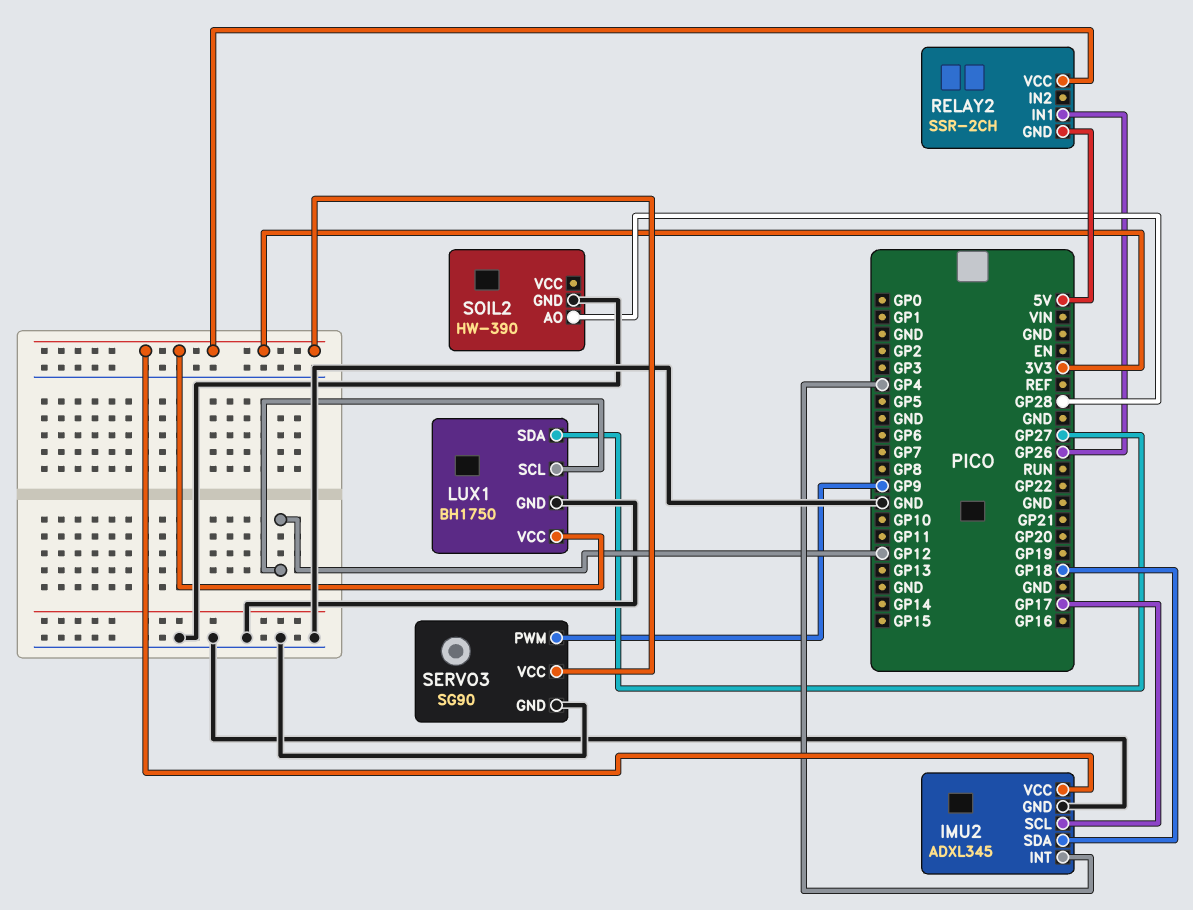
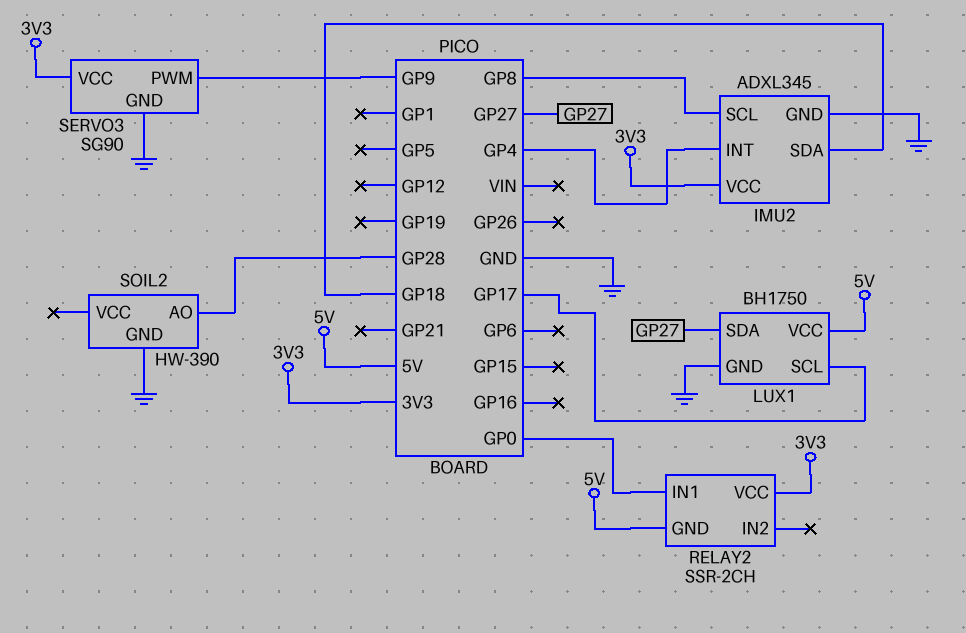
IMU2 pin SCL: GP17 -> GP8
LUX1 pin SCL: GP12 -> GP17
LUX1 pin VCC: 3V3 -> 5V
RELAY2 pin IN1: GP26 -> GP0

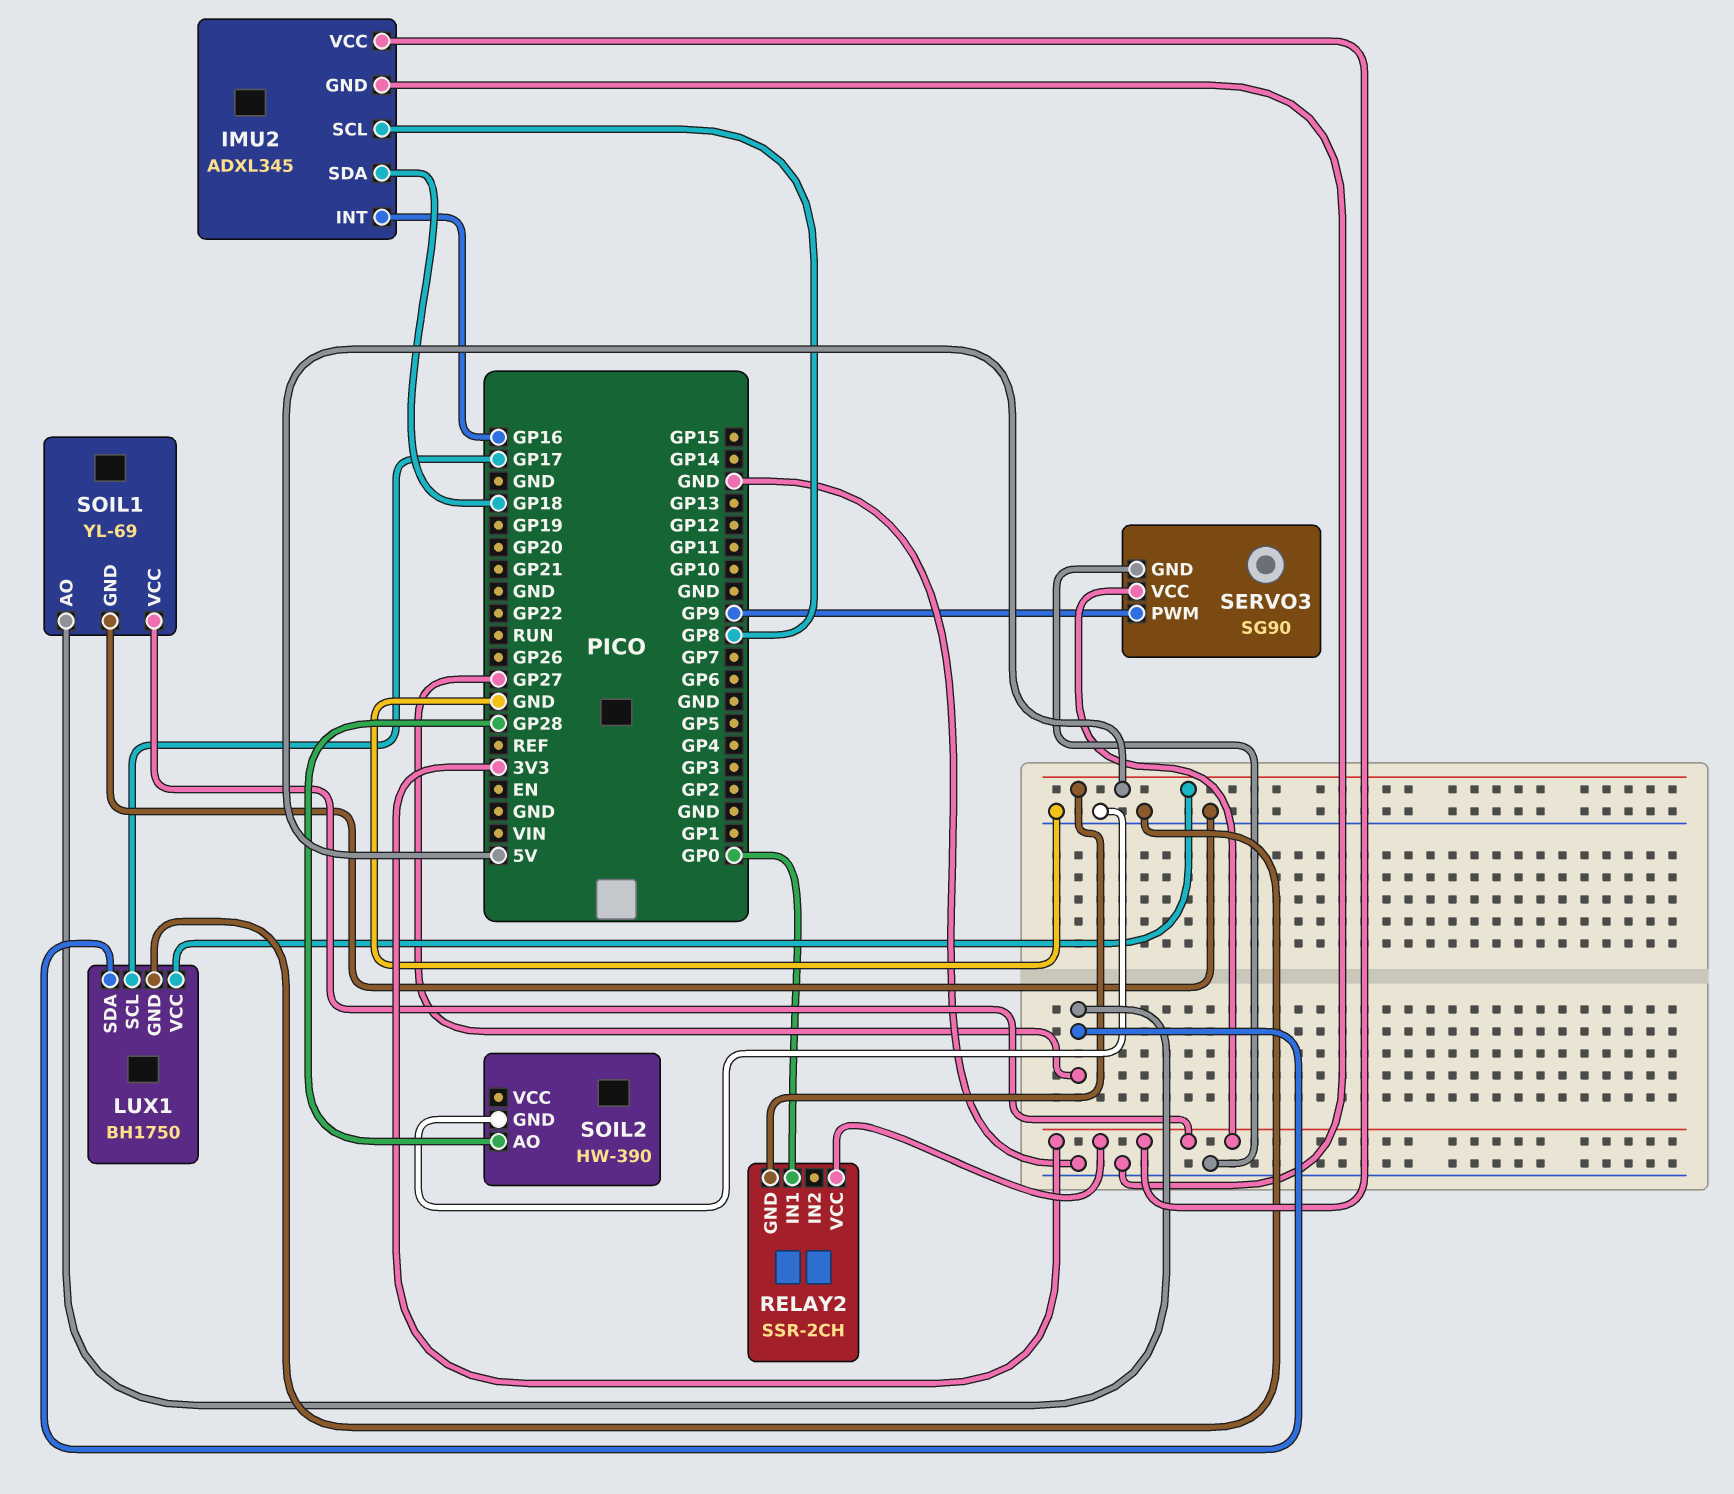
IMU2 pin INT: GP4 -> GP16
SOIL1: none -> YL-69
SOIL1 pin AO: none -> GP27
SOIL1 pin GND: none -> GND
SOIL1 pin VCC: none -> 3V3

